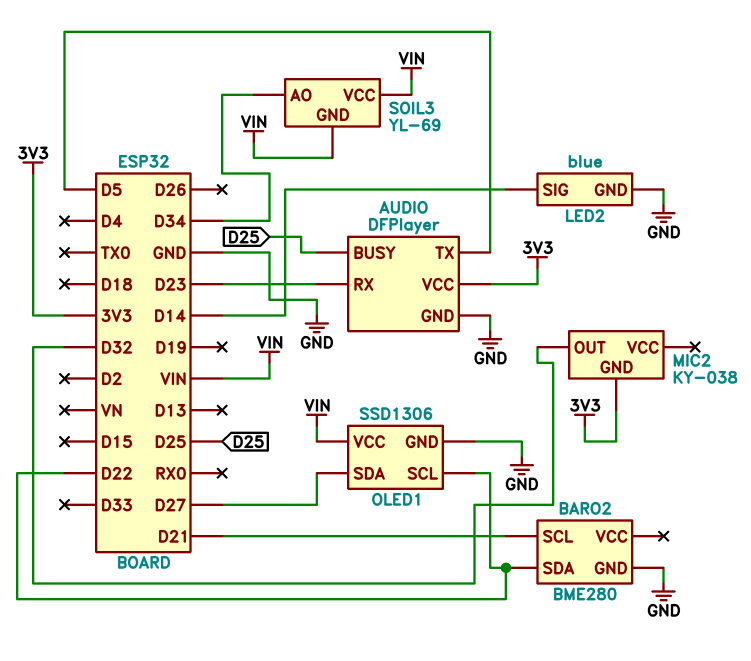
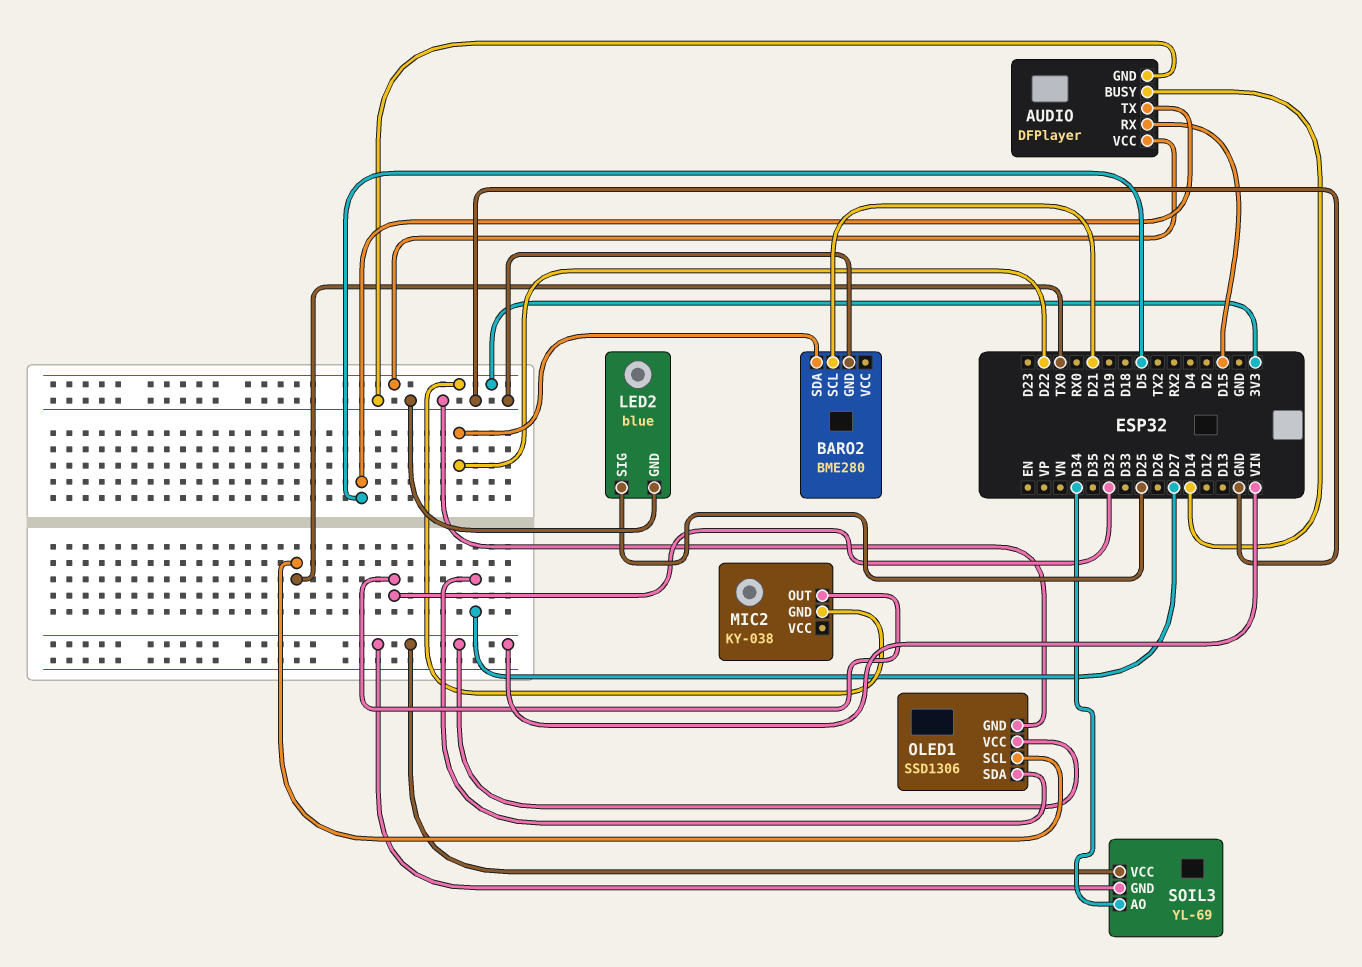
AUDIO pin BUSY: D25 -> D14
AUDIO pin RX: D23 -> D15
LED2 pin SIG: D14 -> D25
OLED1 pin SCL: D22 -> TX0

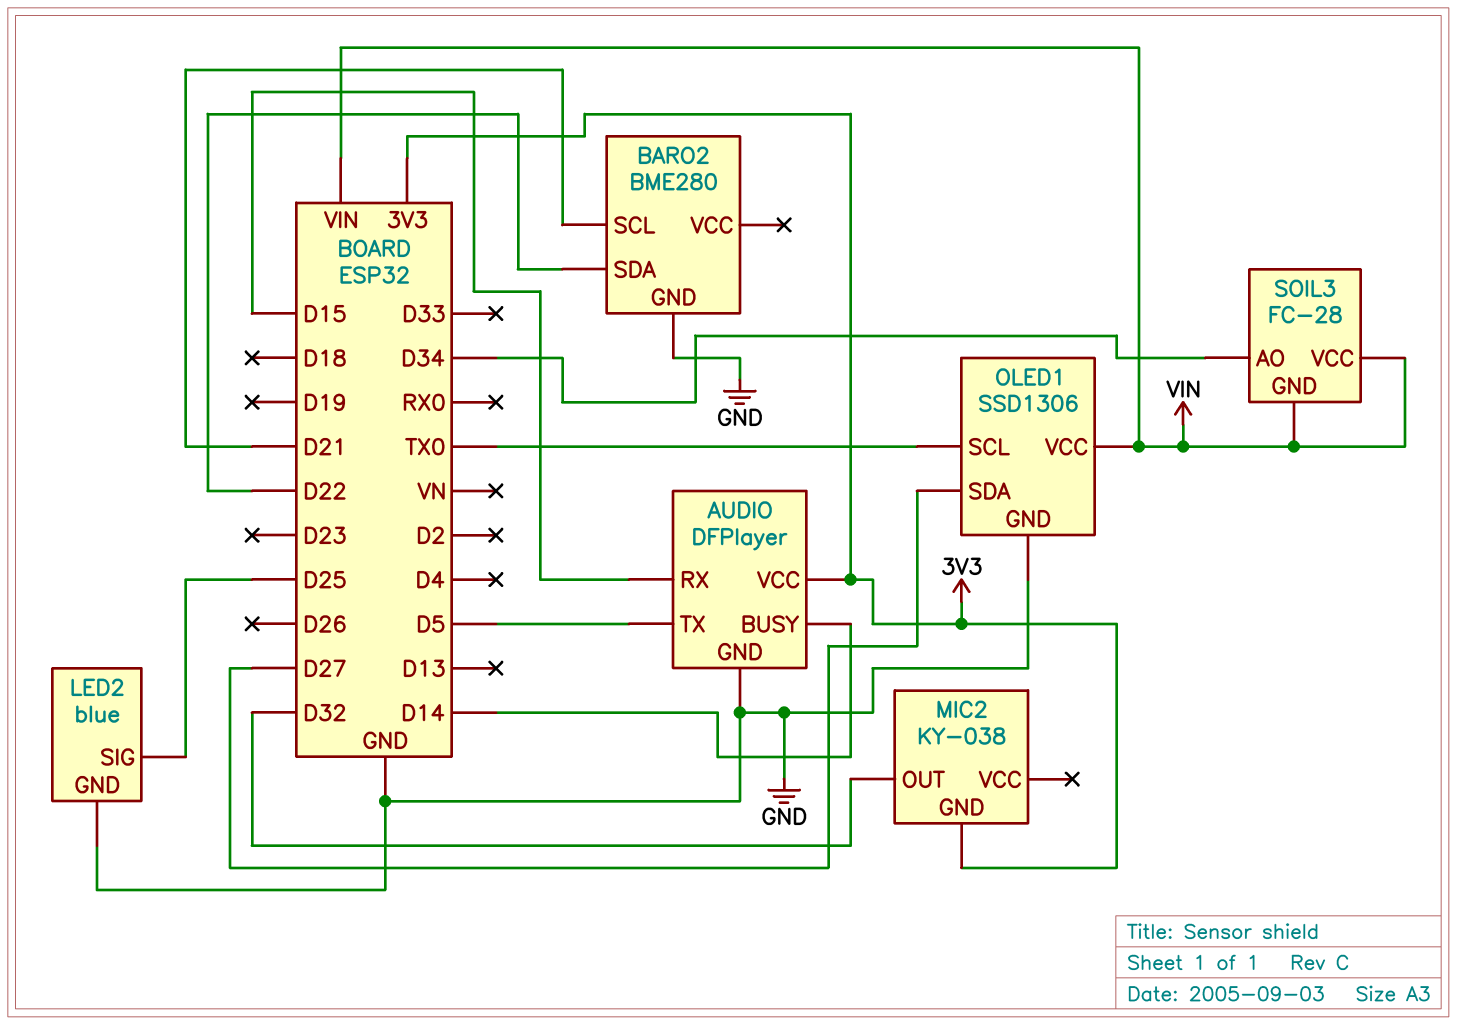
SOIL3: YL-69 -> FC-28

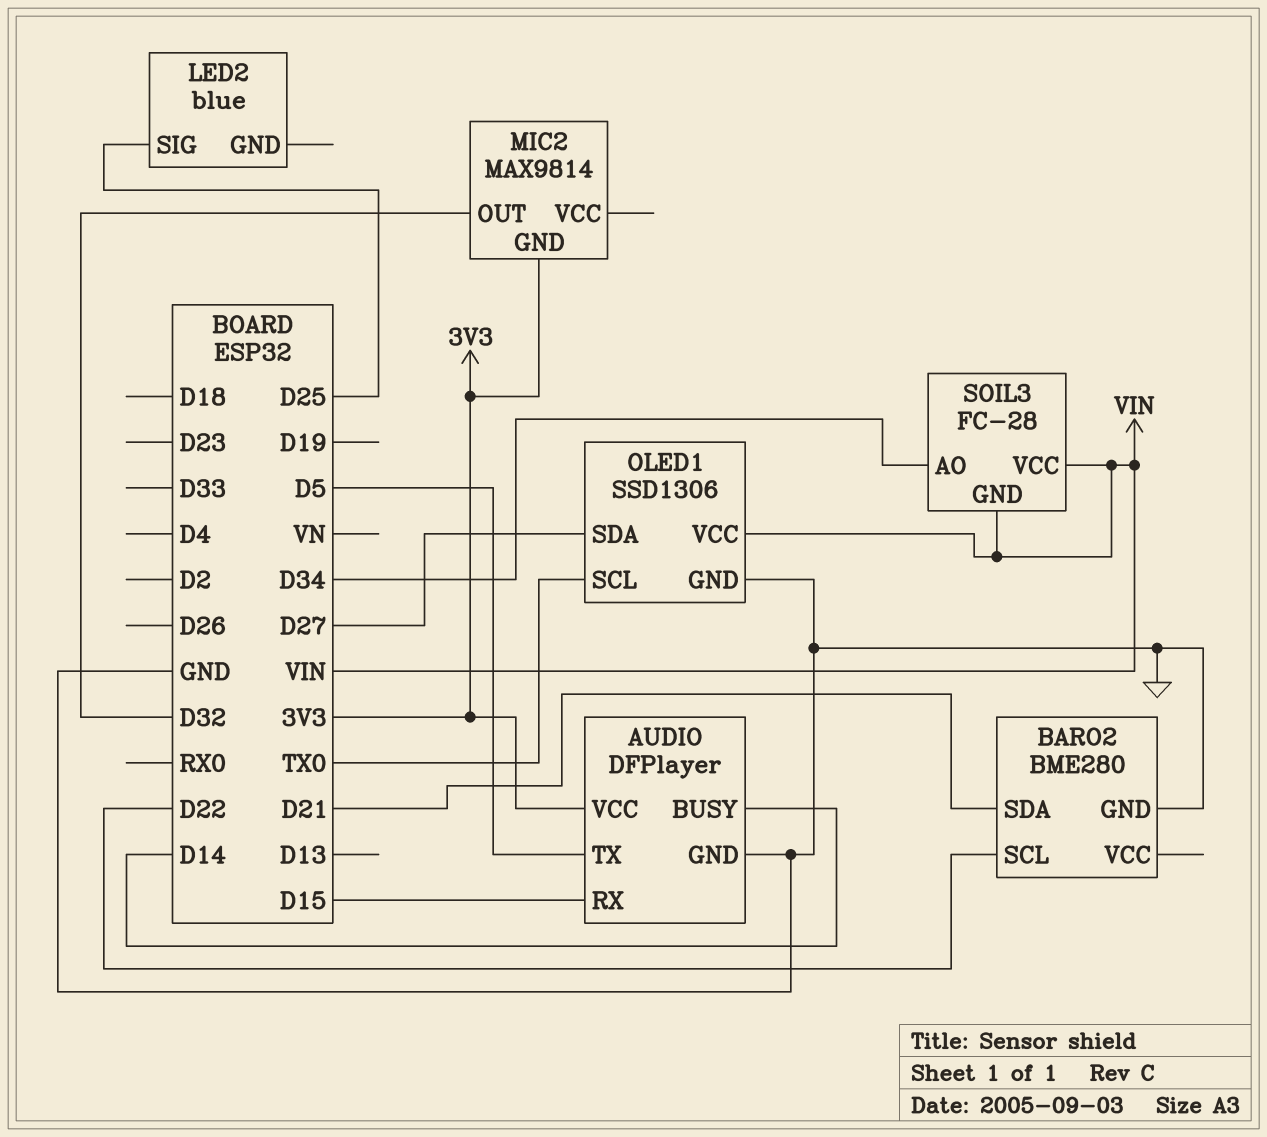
BARO2 pin SCL: D21 -> D22
BARO2 pin SDA: D22 -> D21
LED2 pin GND: GND -> none
MIC2: KY-038 -> MAX9814

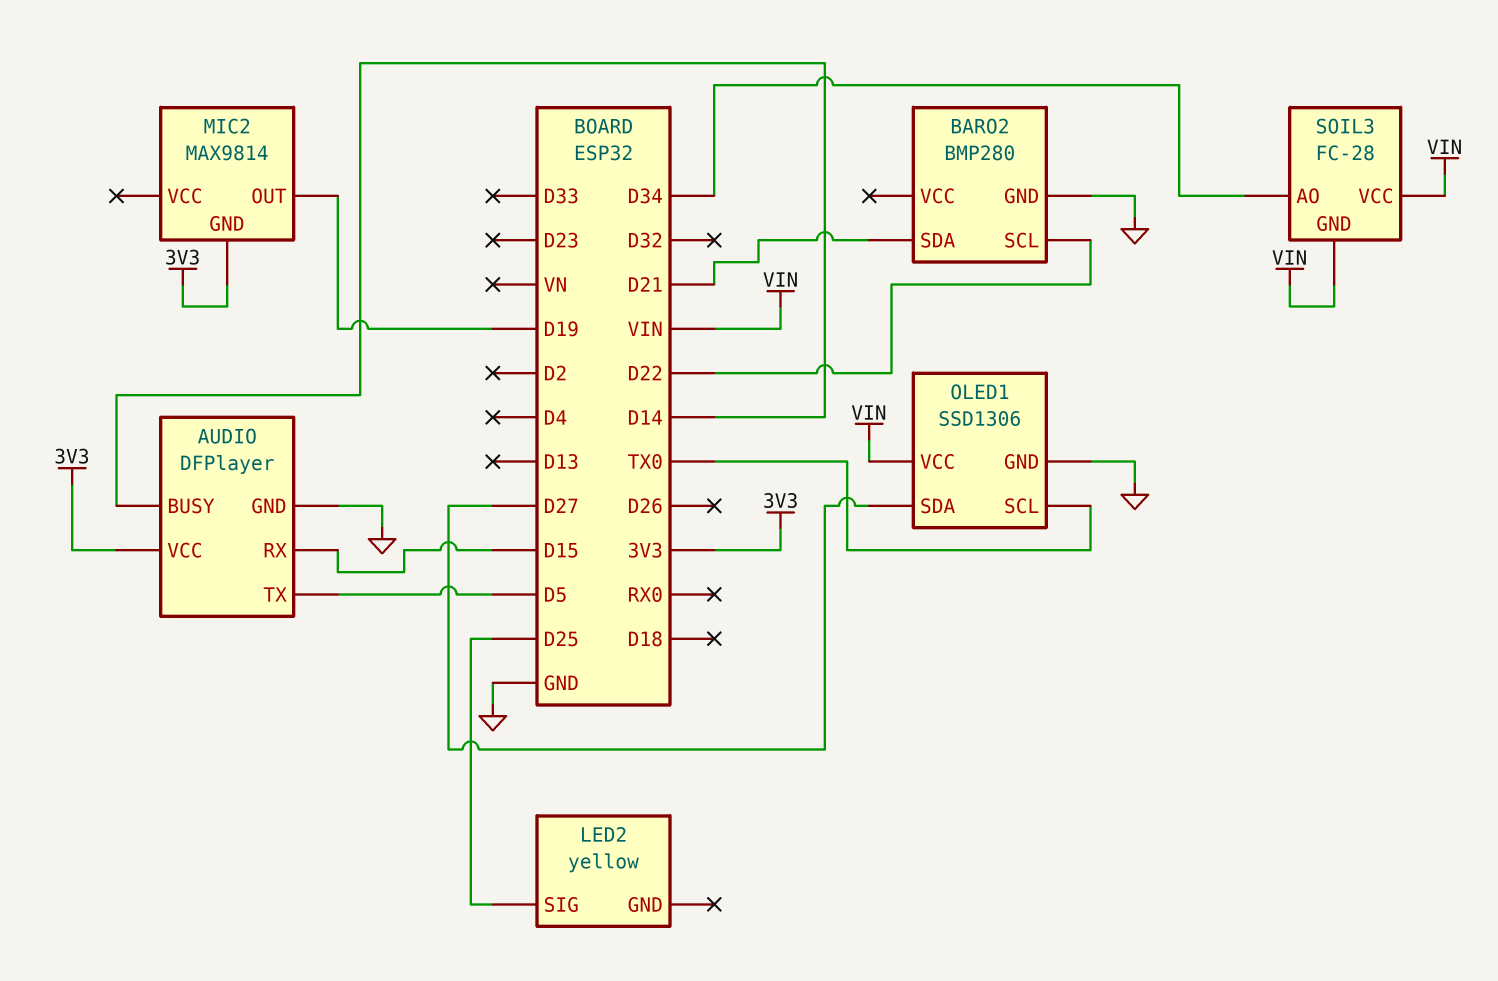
BARO2: BME280 -> BMP280
LED2: blue -> yellow
MIC2 pin OUT: D32 -> D19

